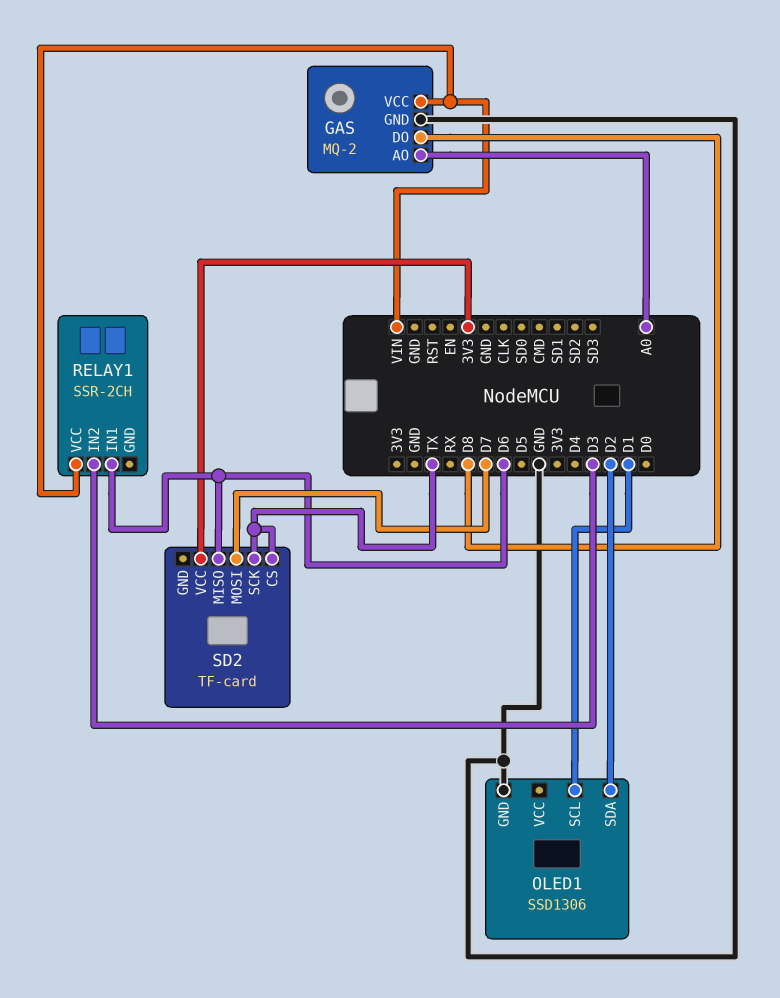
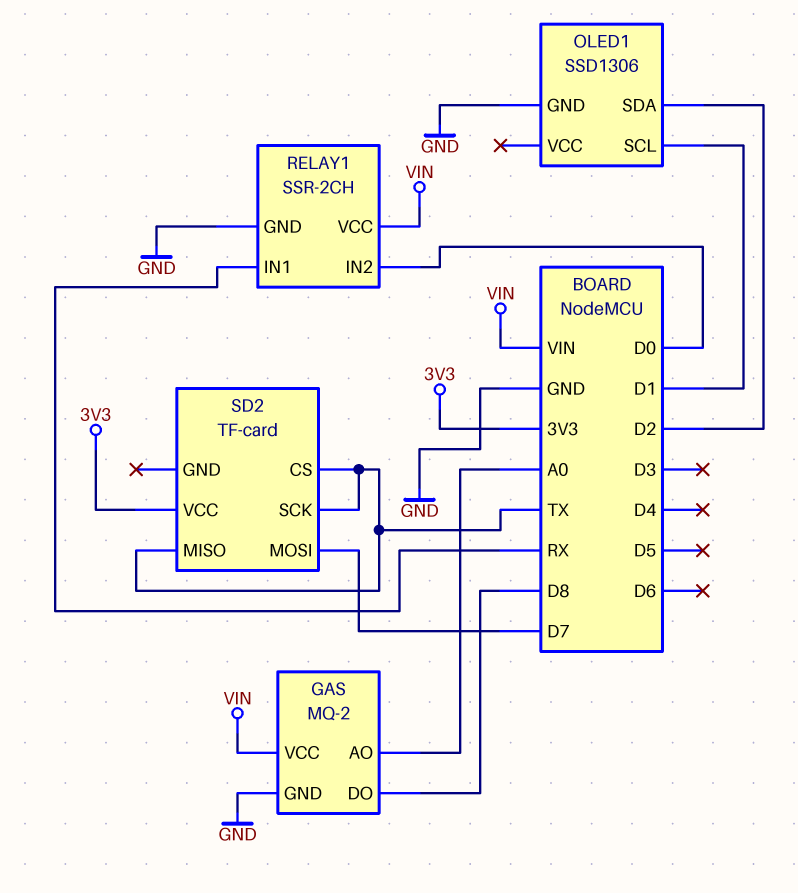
RELAY1 pin GND: none -> GND
RELAY1 pin IN1: D6 -> RX
RELAY1 pin IN2: D3 -> D0
SD2 pin MISO: D6 -> TX

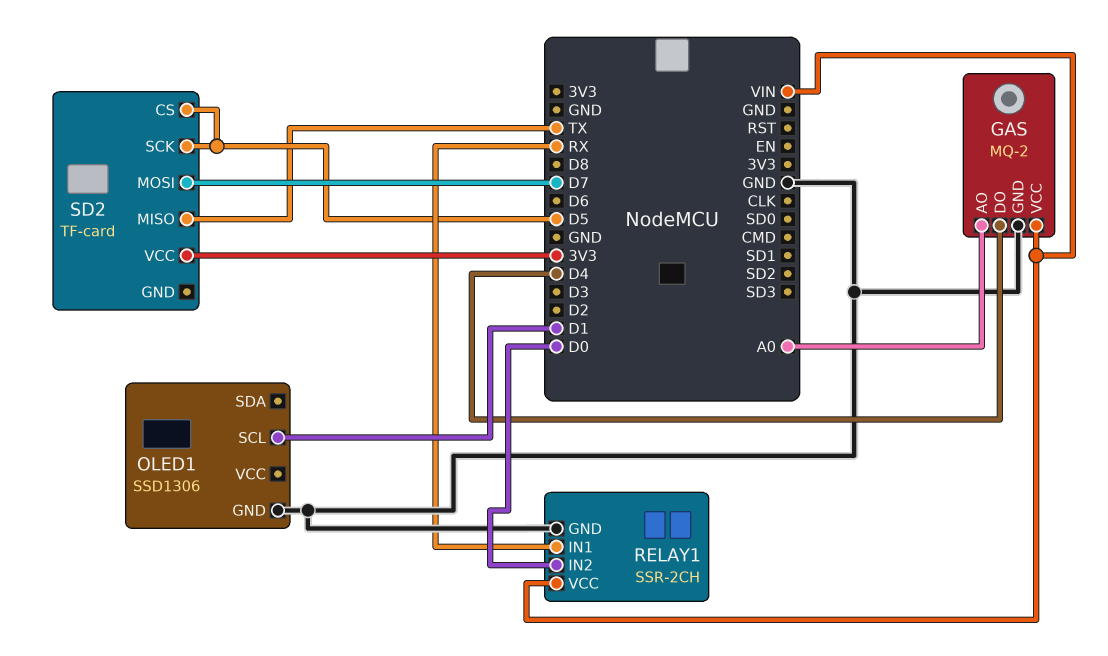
GAS pin DO: D8 -> D4
OLED1 pin SDA: D2 -> none
SD2 pin CS: TX -> D5
SD2 pin SCK: TX -> D5

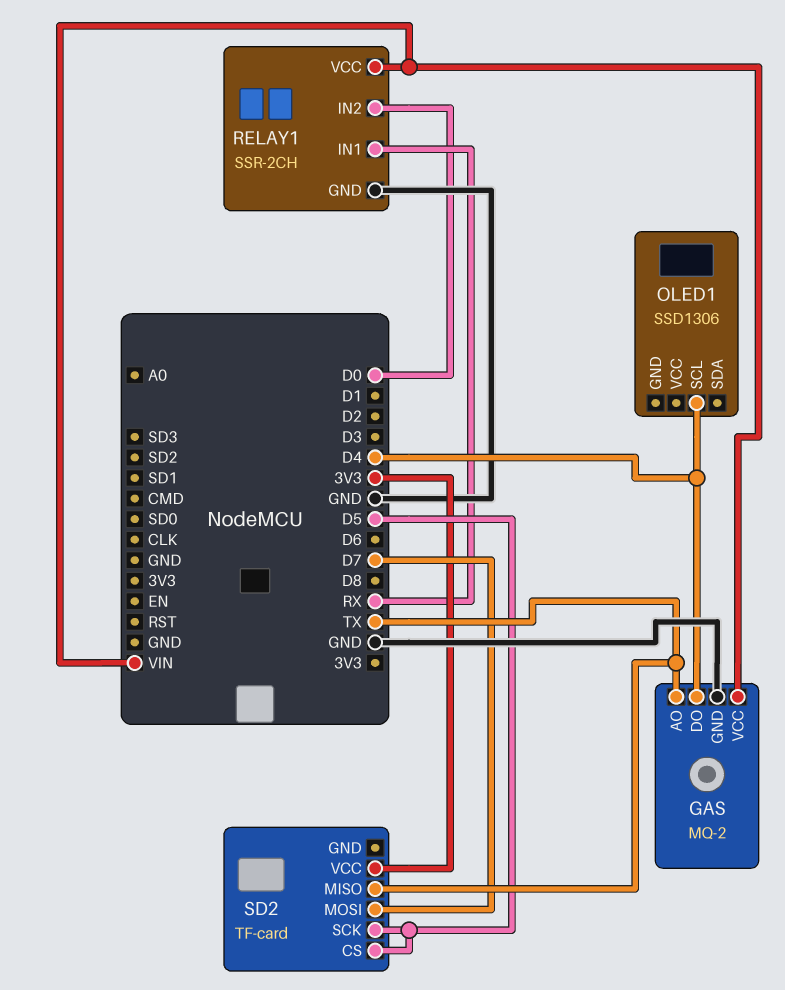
GAS pin AO: A0 -> TX
OLED1 pin GND: GND -> none
OLED1 pin SCL: D1 -> D4

